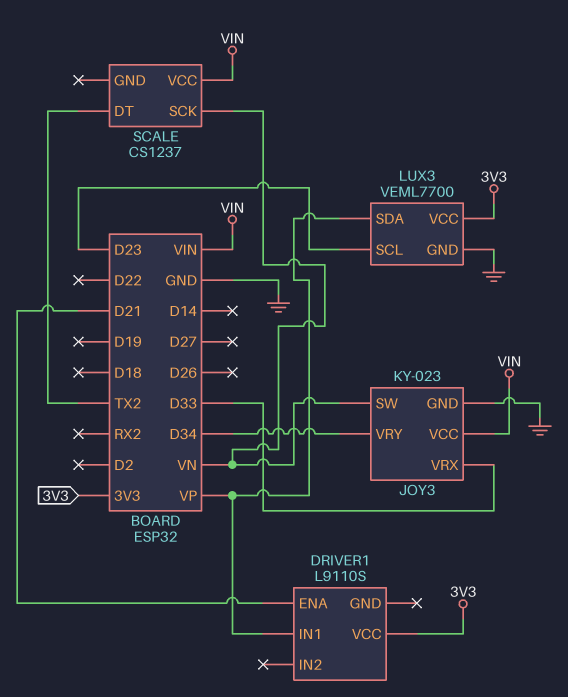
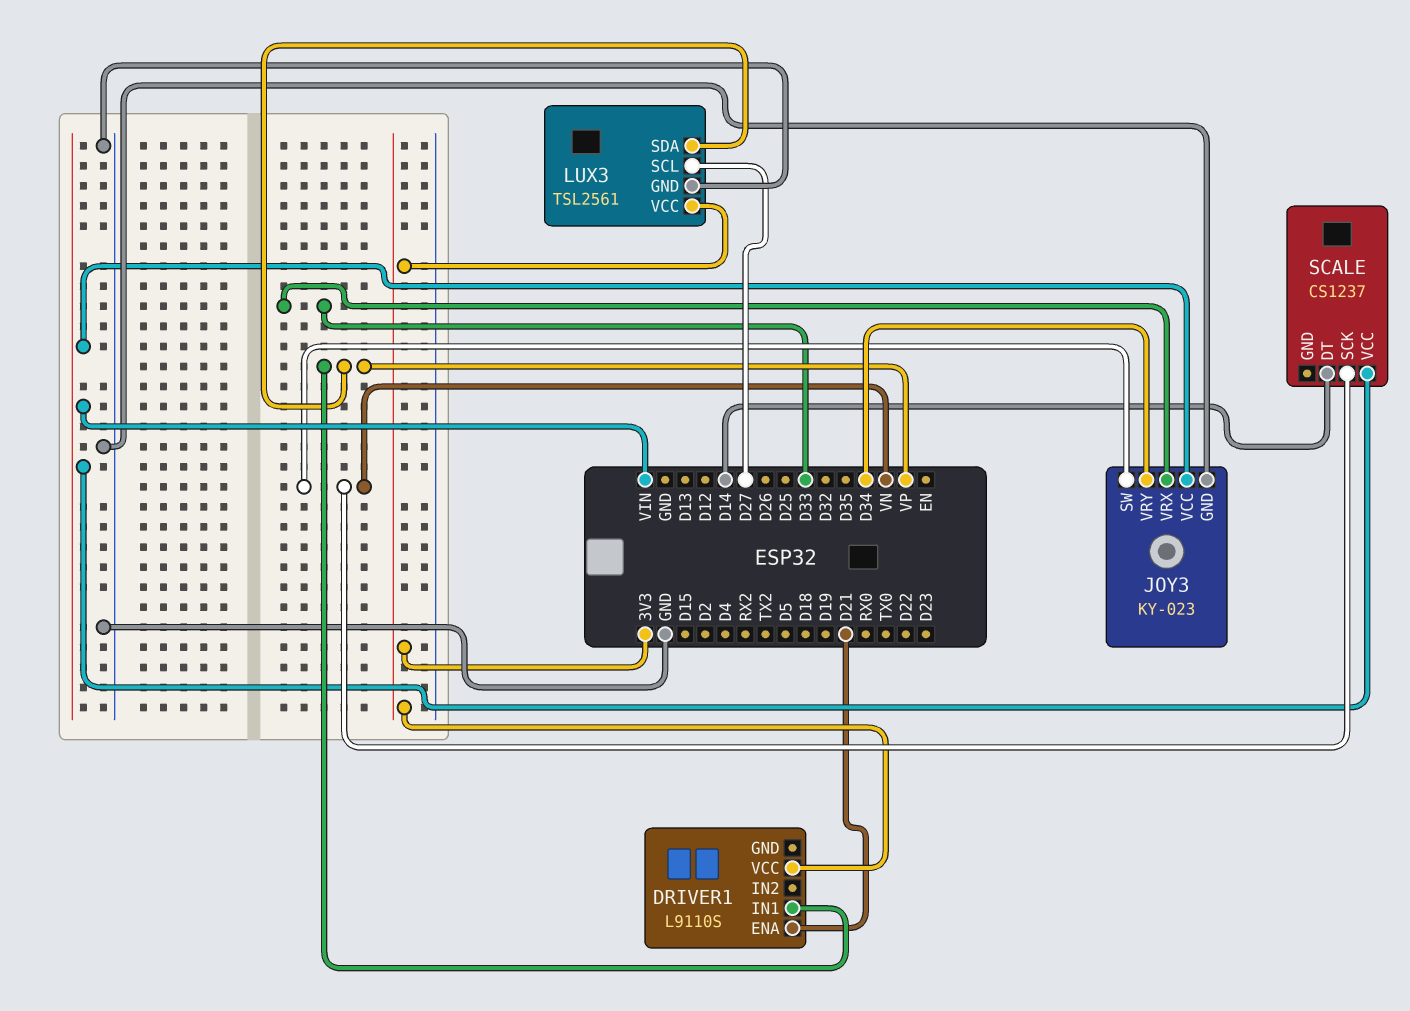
LUX3: VEML7700 -> TSL2561
LUX3 pin SCL: D23 -> D27
SCALE pin DT: TX2 -> D14

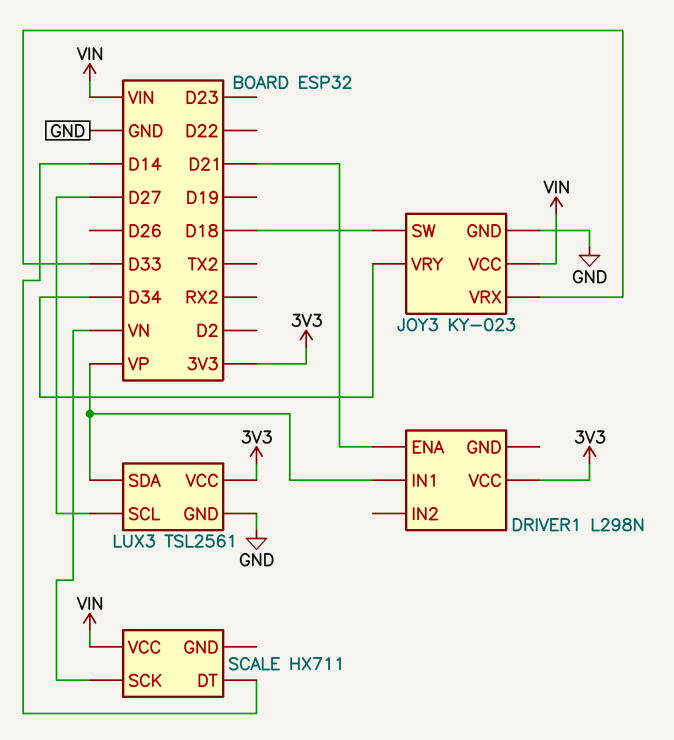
DRIVER1: L9110S -> L298N
JOY3 pin SW: VN -> D18
SCALE: CS1237 -> HX711

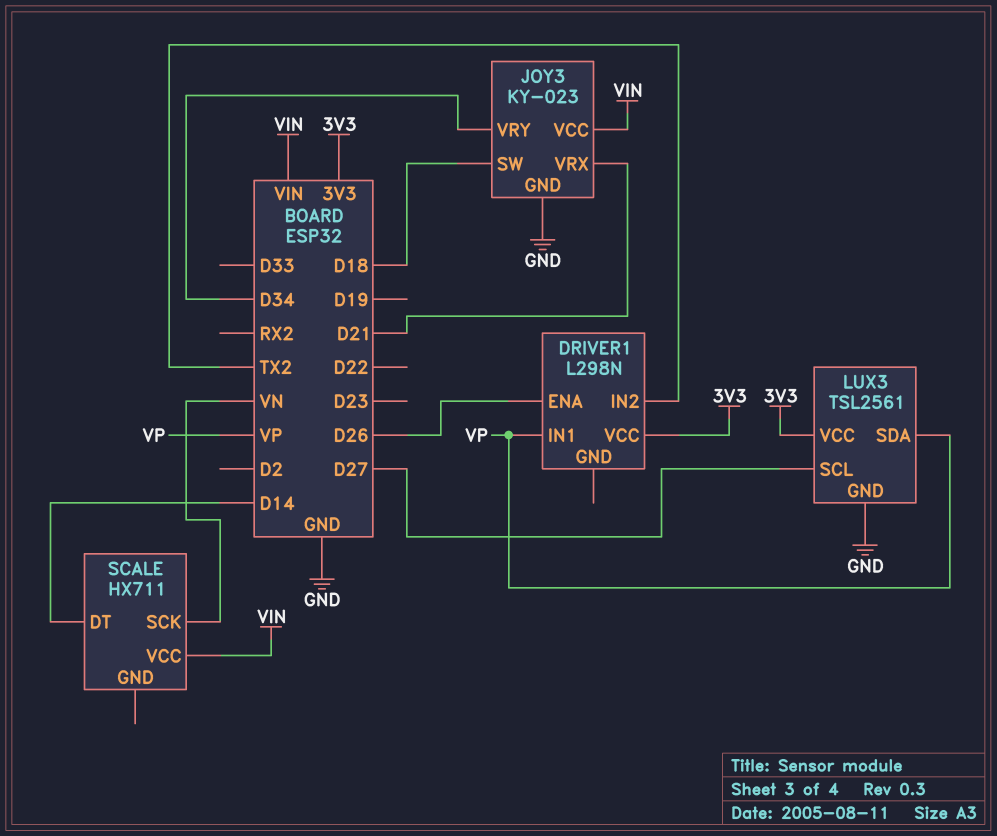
DRIVER1 pin ENA: D21 -> D26
DRIVER1 pin IN2: none -> TX2
JOY3 pin VRX: D33 -> D21

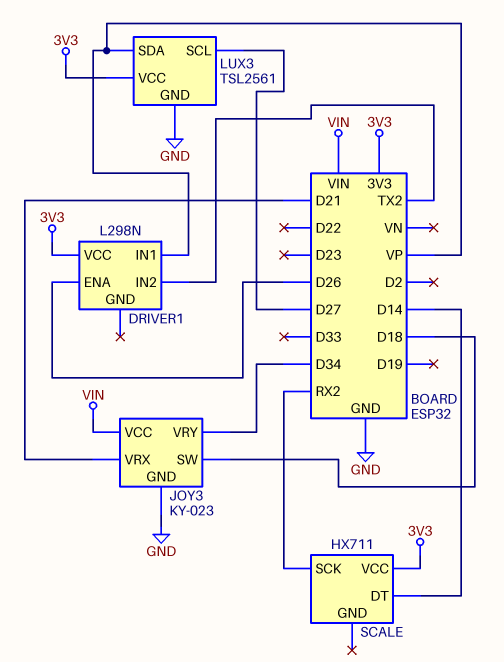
SCALE pin SCK: VN -> RX2
SCALE pin VCC: VIN -> 3V3

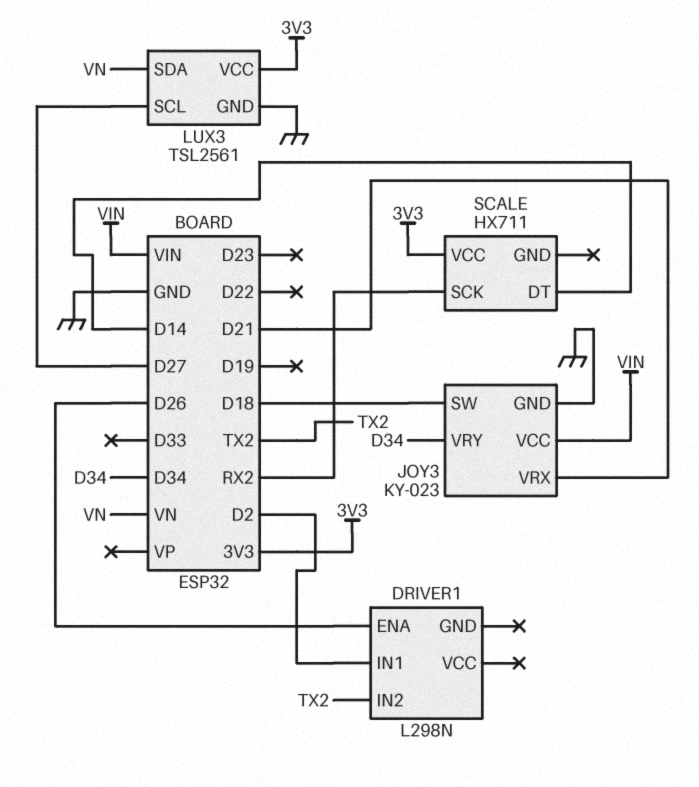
DRIVER1 pin IN1: VP -> D2
DRIVER1 pin VCC: 3V3 -> none
LUX3 pin SDA: VP -> VN

